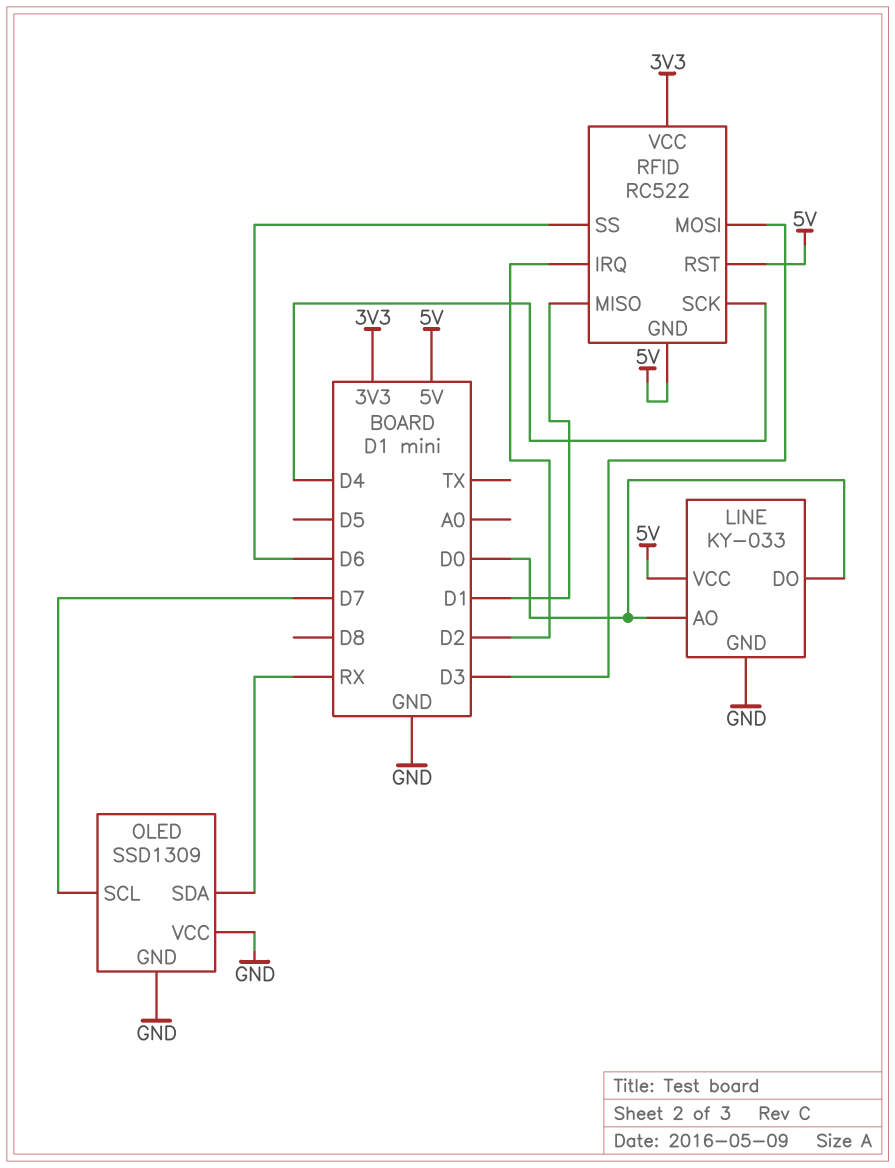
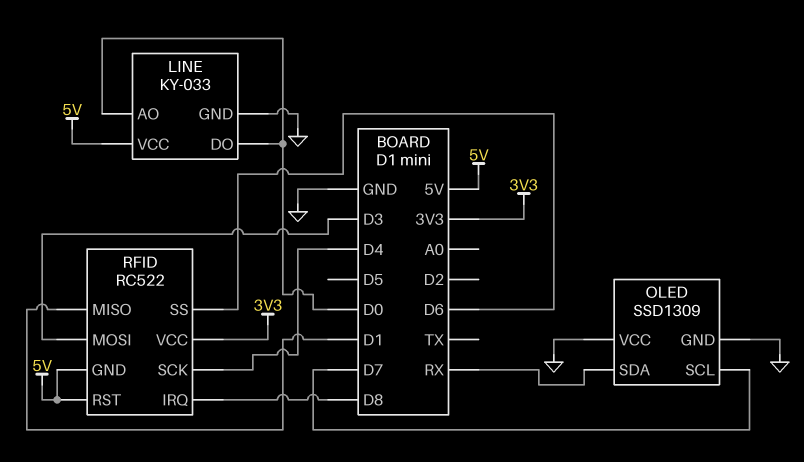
RFID pin IRQ: D2 -> D8

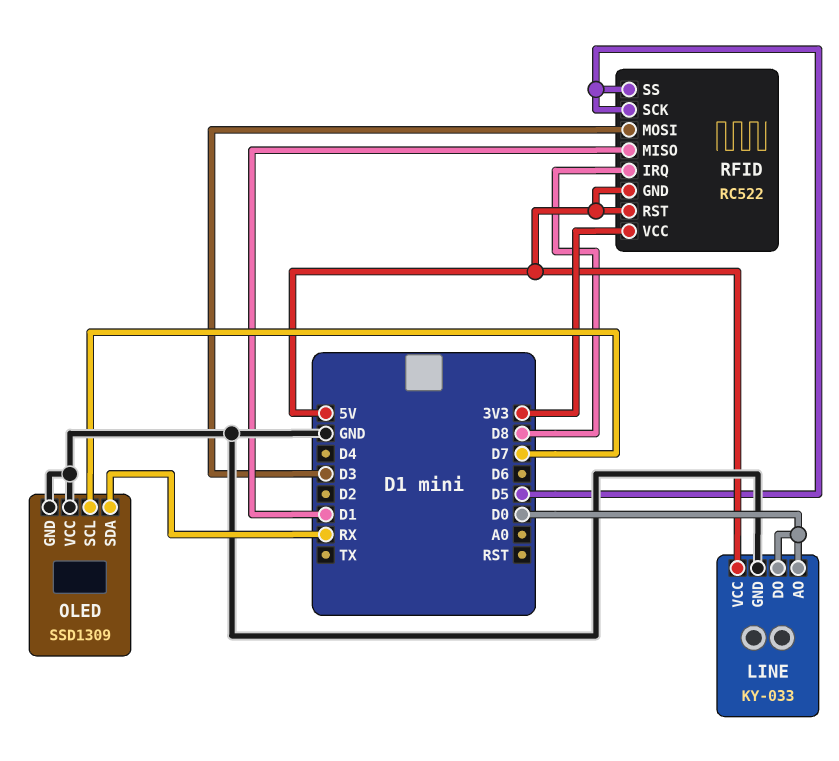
RFID pin SCK: D4 -> D5
RFID pin SS: D6 -> D5

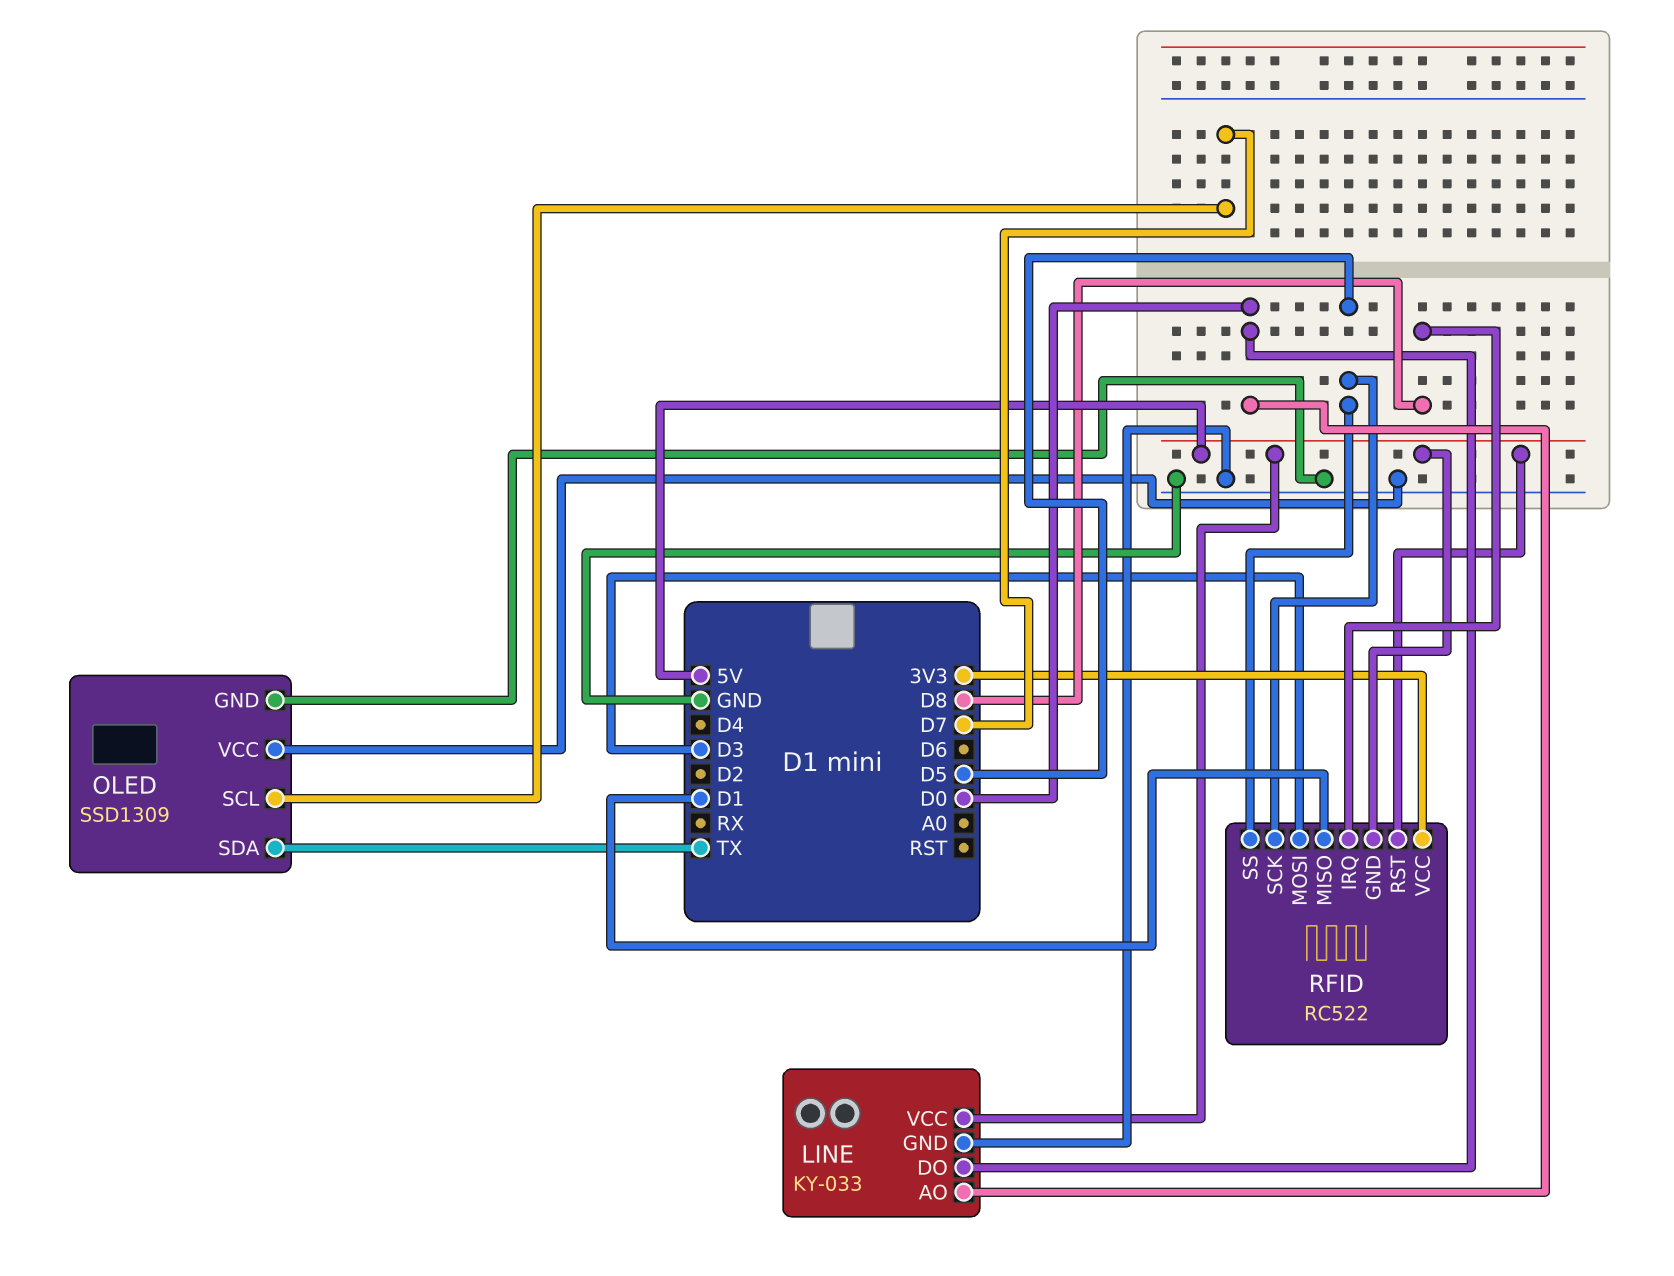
OLED pin SDA: RX -> TX

